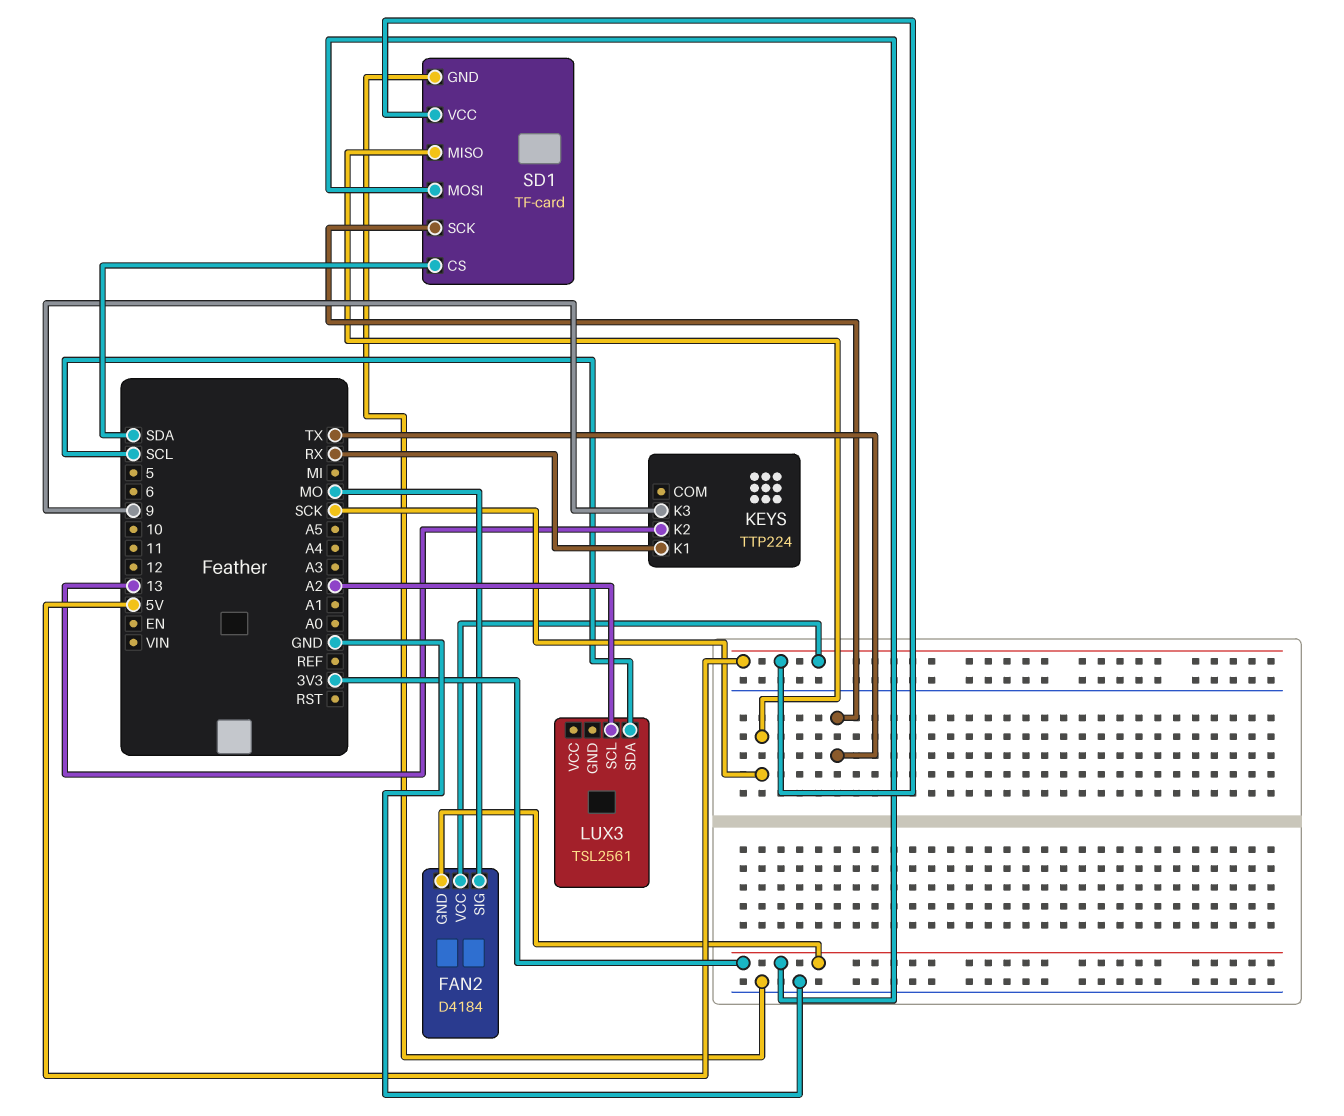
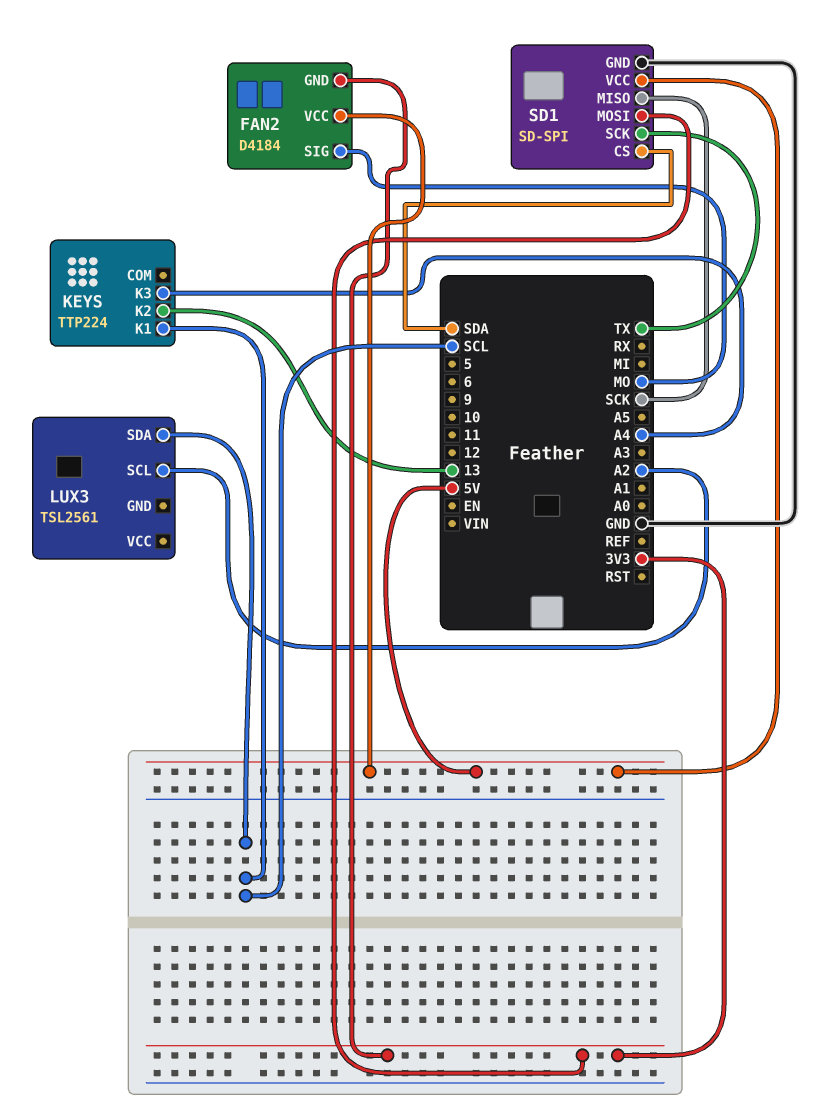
KEYS pin K1: RX -> SCL
KEYS pin K3: 9 -> A4
SD1: TF-card -> SD-SPI

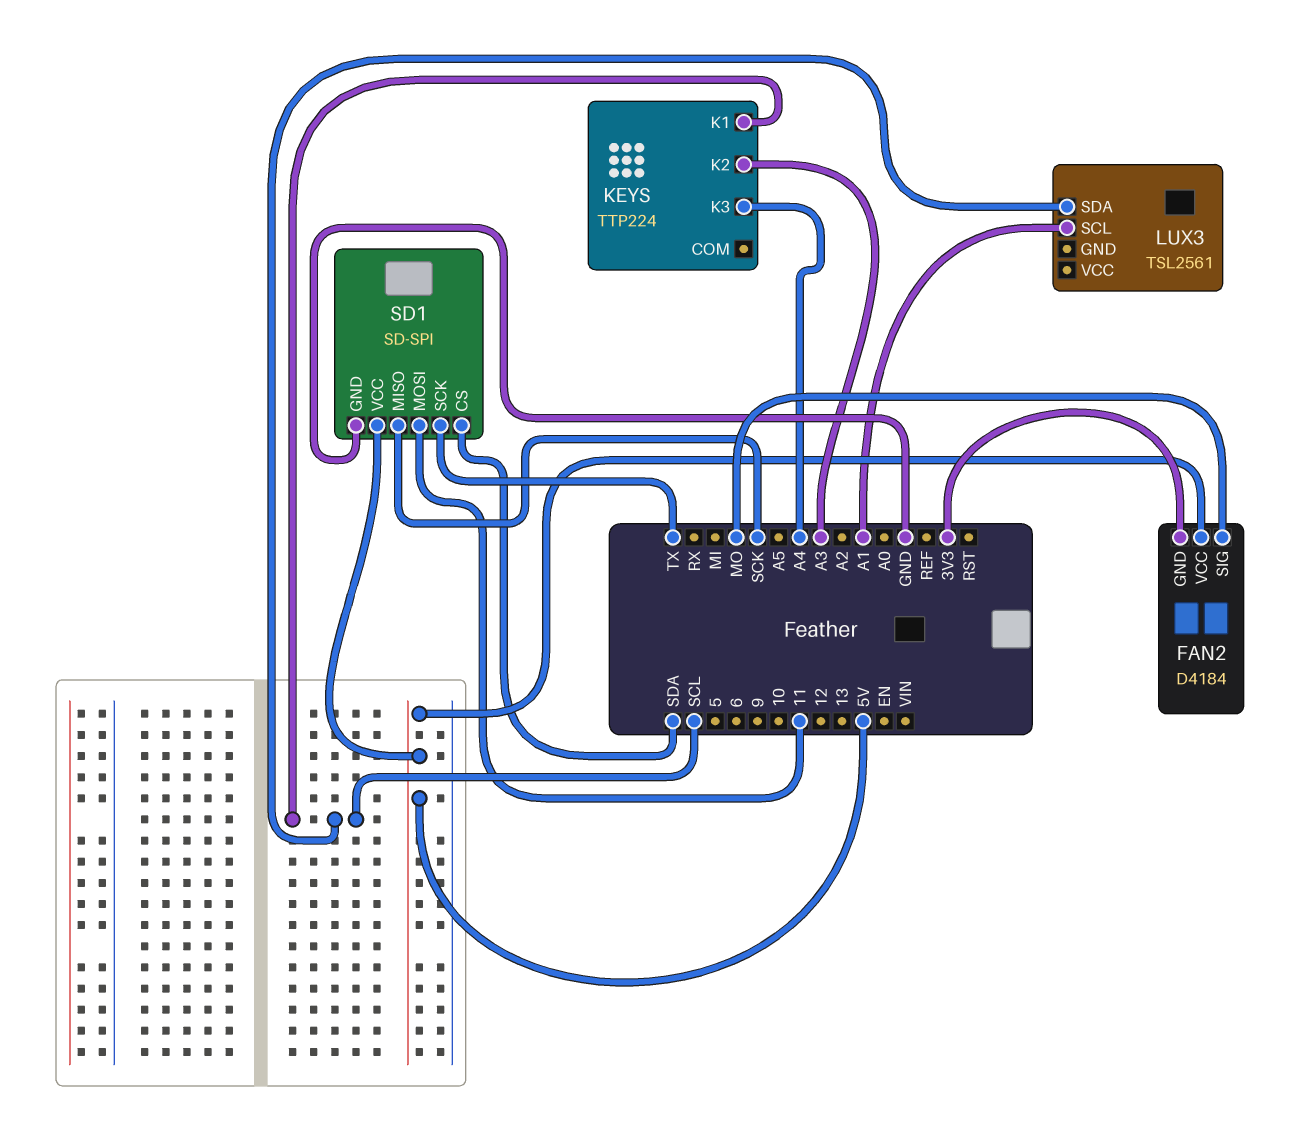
KEYS pin K2: 13 -> A3
LUX3 pin SCL: A2 -> A1
SD1 pin MOSI: 3V3 -> 11

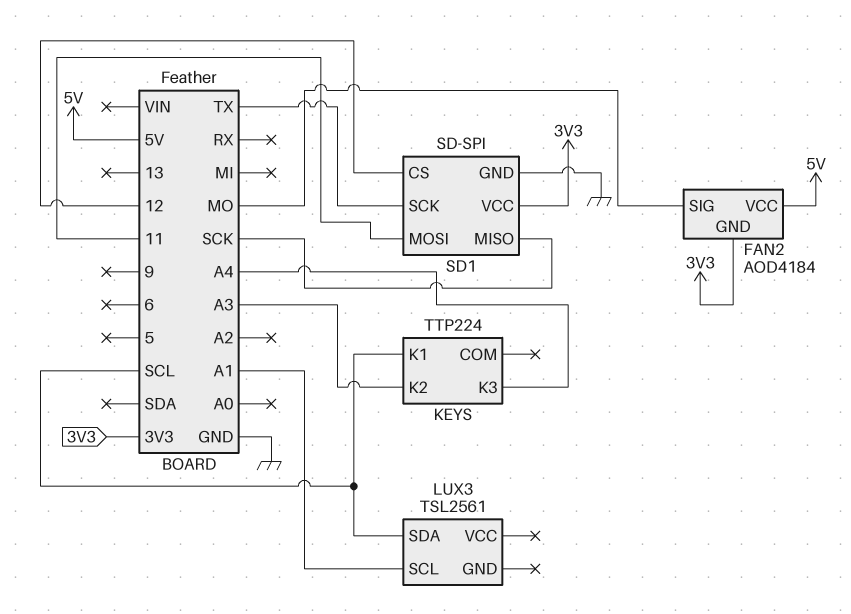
FAN2: D4184 -> AOD4184
SD1 pin CS: SDA -> 12
SD1 pin VCC: 5V -> 3V3

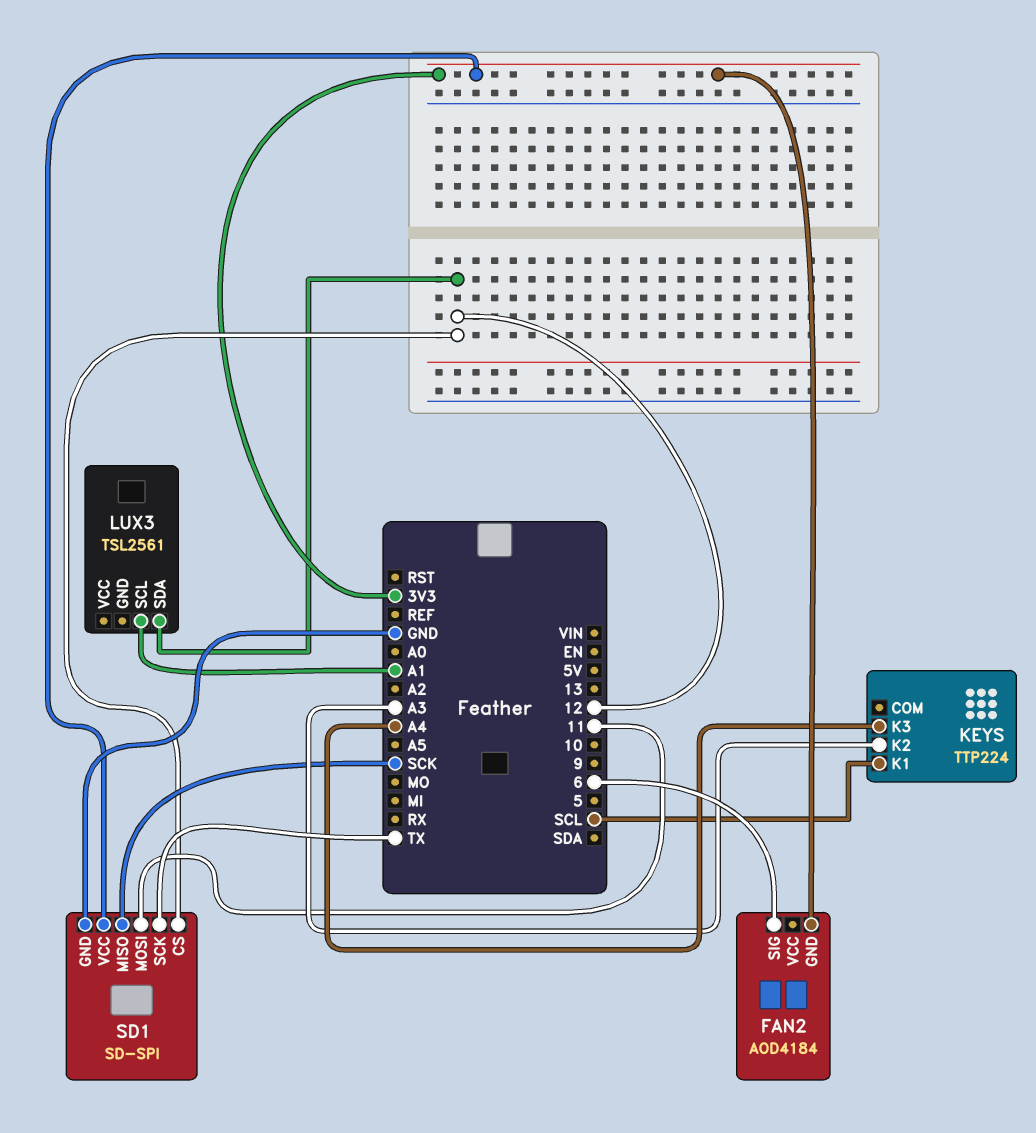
FAN2 pin SIG: MO -> 6
FAN2 pin VCC: 5V -> none
LUX3 pin SDA: SCL -> 12

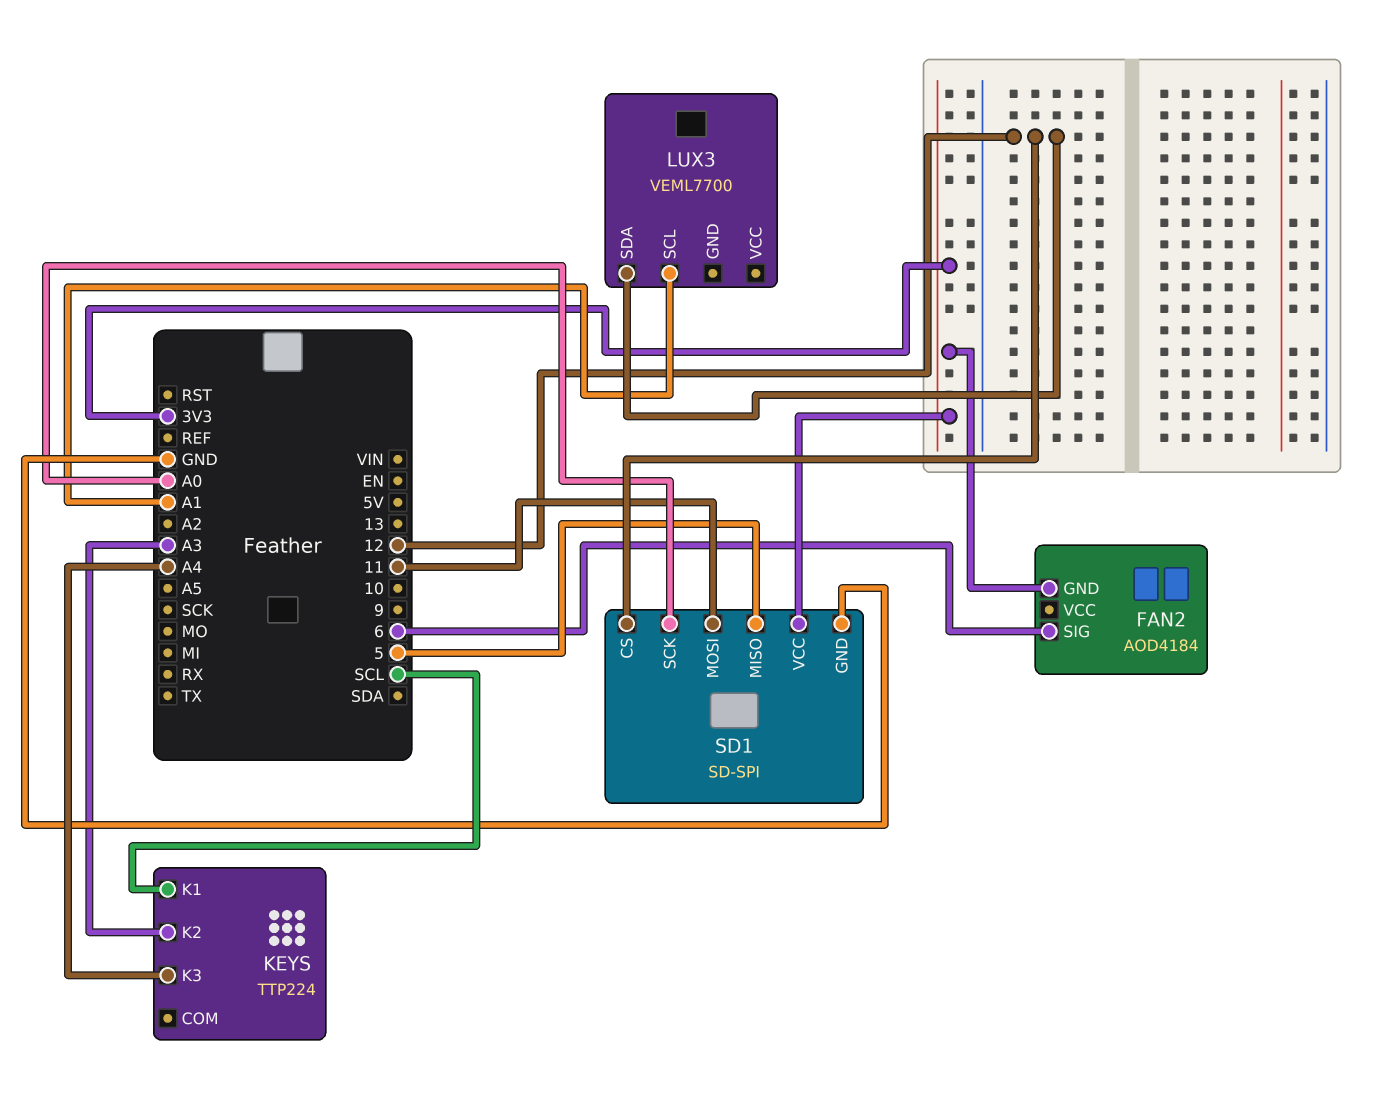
LUX3: TSL2561 -> VEML7700
SD1 pin MISO: SCK -> 5
SD1 pin SCK: TX -> A0

